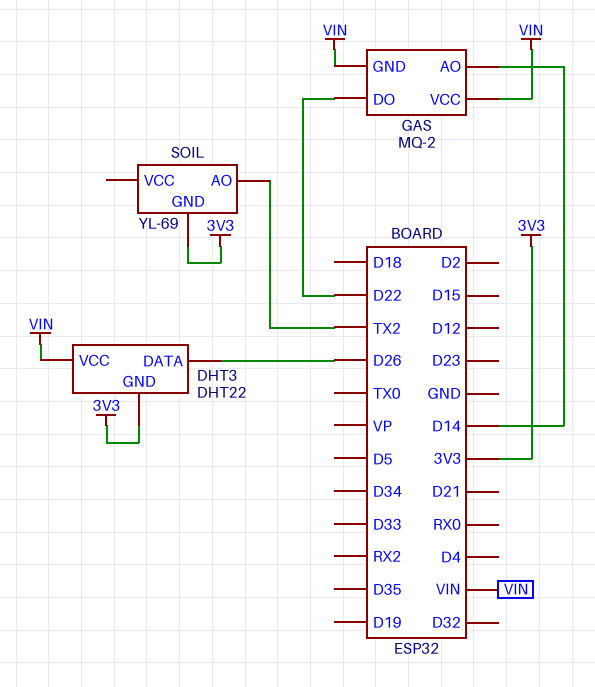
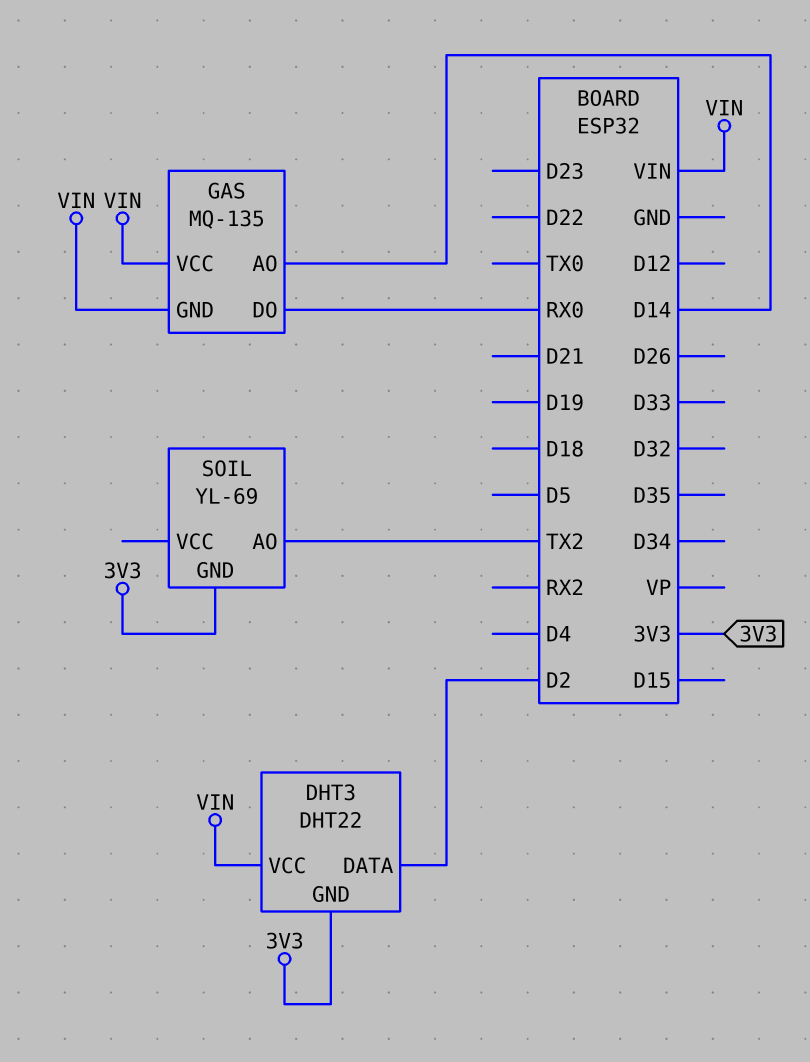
DHT3 pin DATA: D26 -> D2
GAS: MQ-2 -> MQ-135
GAS pin DO: D22 -> RX0

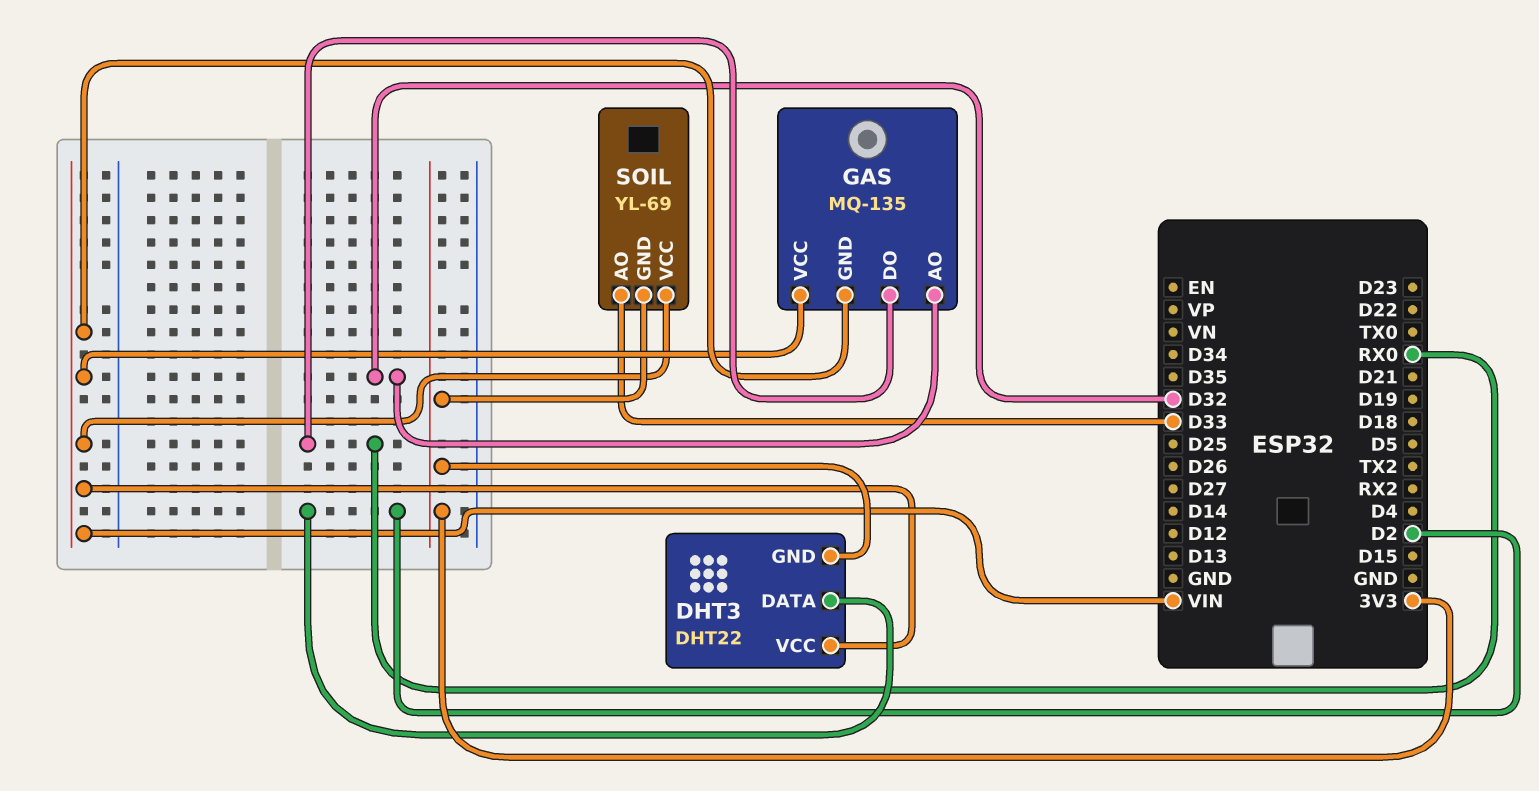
GAS pin AO: D14 -> D32
SOIL pin AO: TX2 -> D33
SOIL pin VCC: none -> VIN

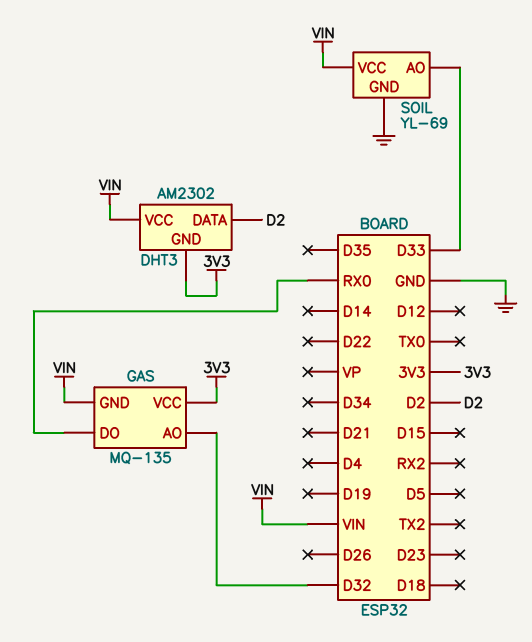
DHT3: DHT22 -> AM2302
GAS pin VCC: VIN -> 3V3
SOIL pin GND: 3V3 -> GND

